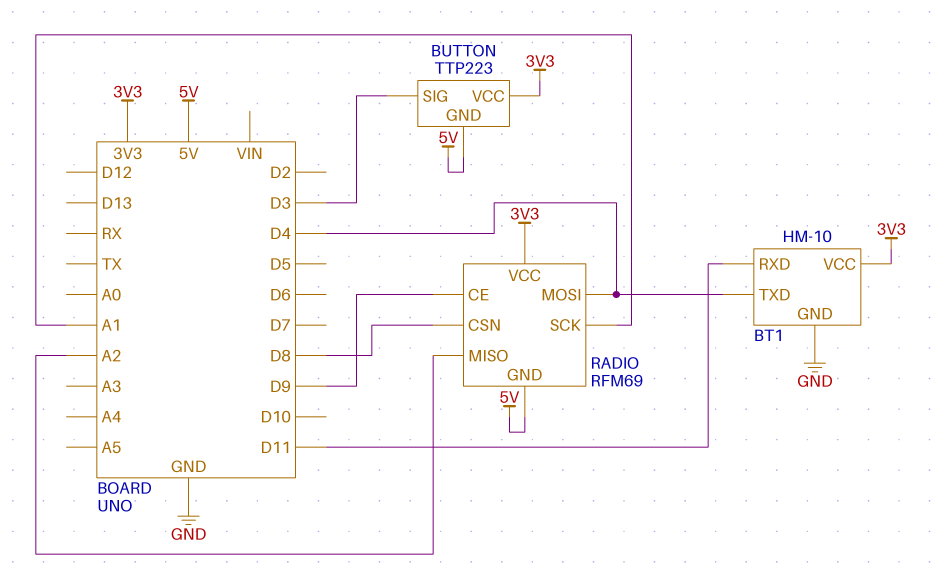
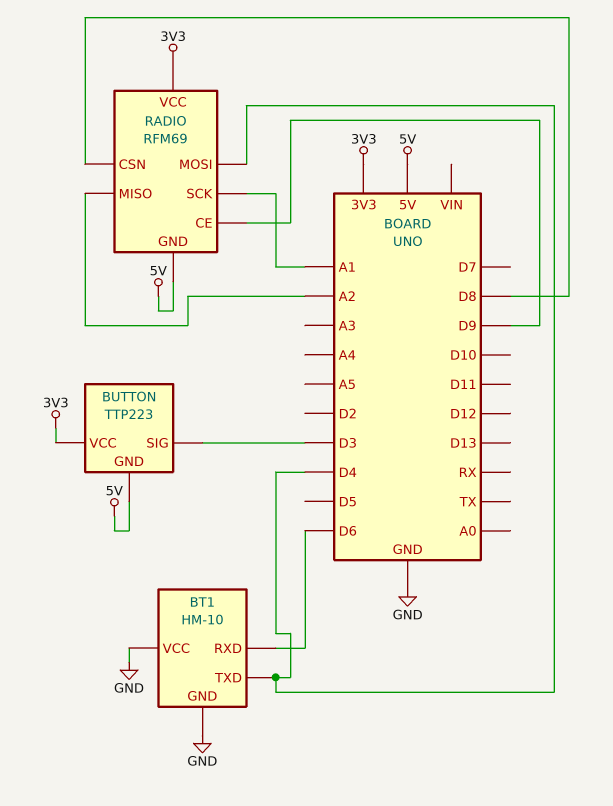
BT1 pin RXD: D11 -> D6
BT1 pin VCC: 3V3 -> GND

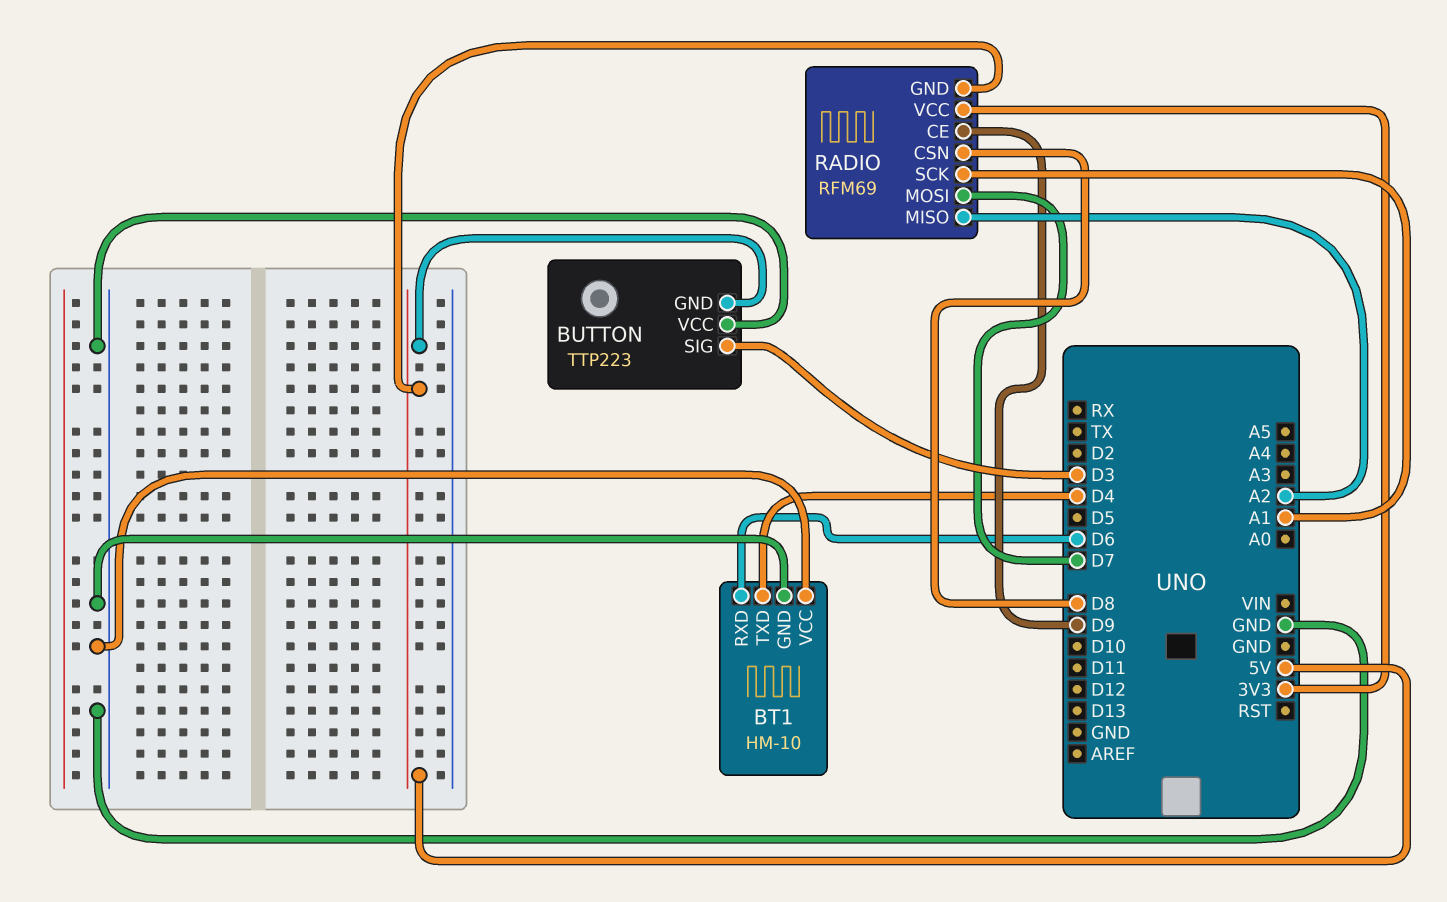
BUTTON pin VCC: 3V3 -> GND
RADIO pin MOSI: D4 -> D7

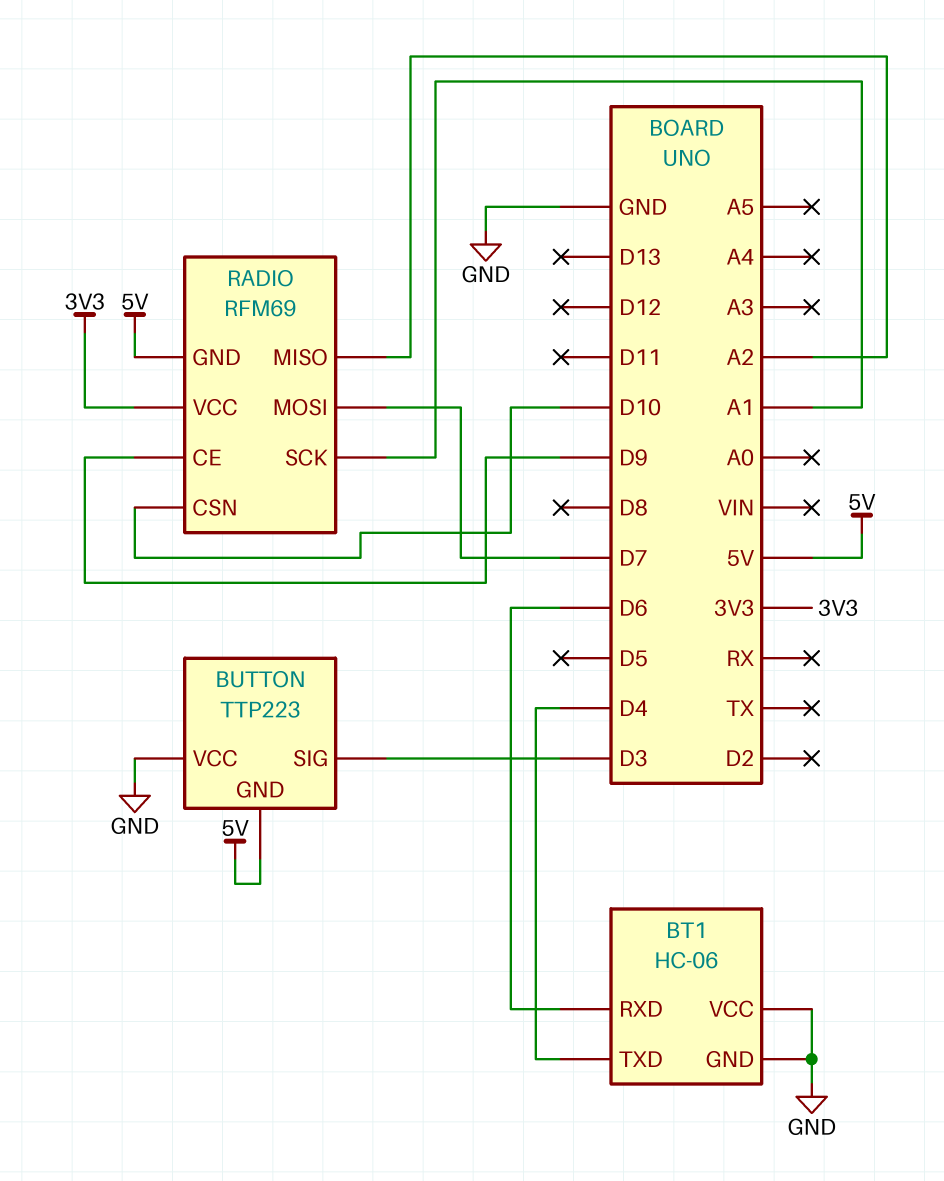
BT1: HM-10 -> HC-06
RADIO pin CSN: D8 -> D10

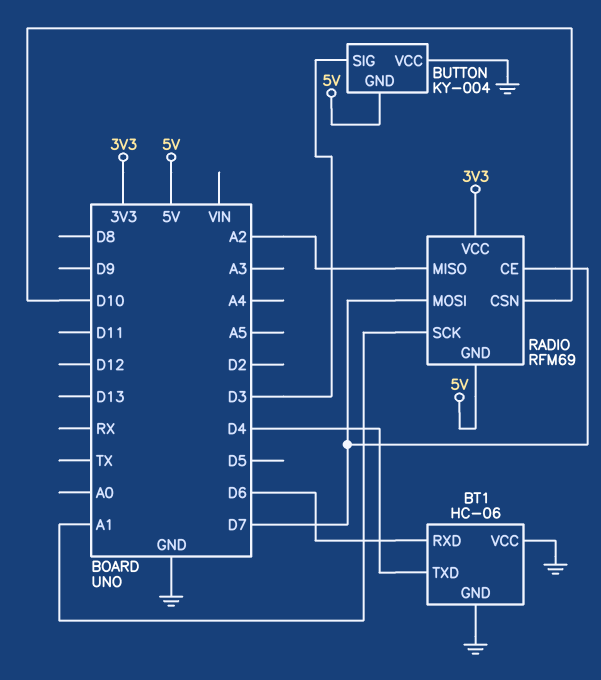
BUTTON: TTP223 -> KY-004
RADIO pin CE: D9 -> D7

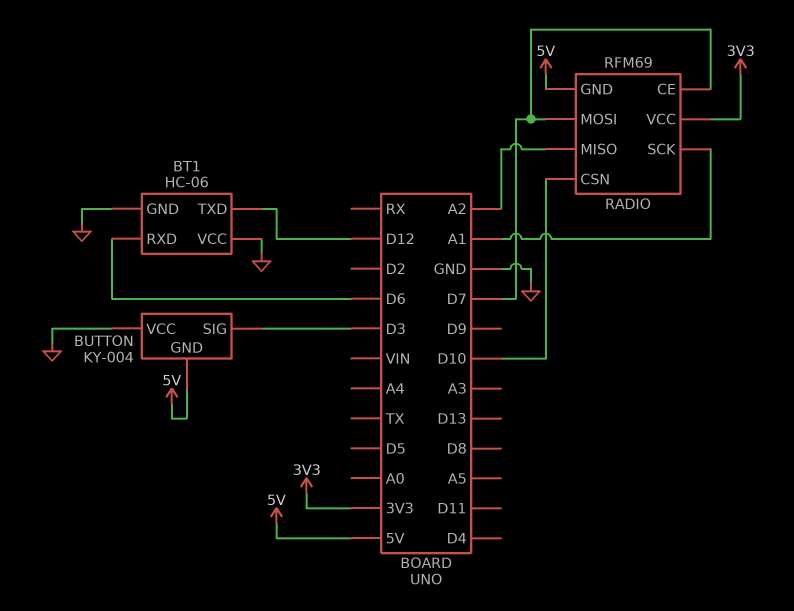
BT1 pin TXD: D4 -> D12

